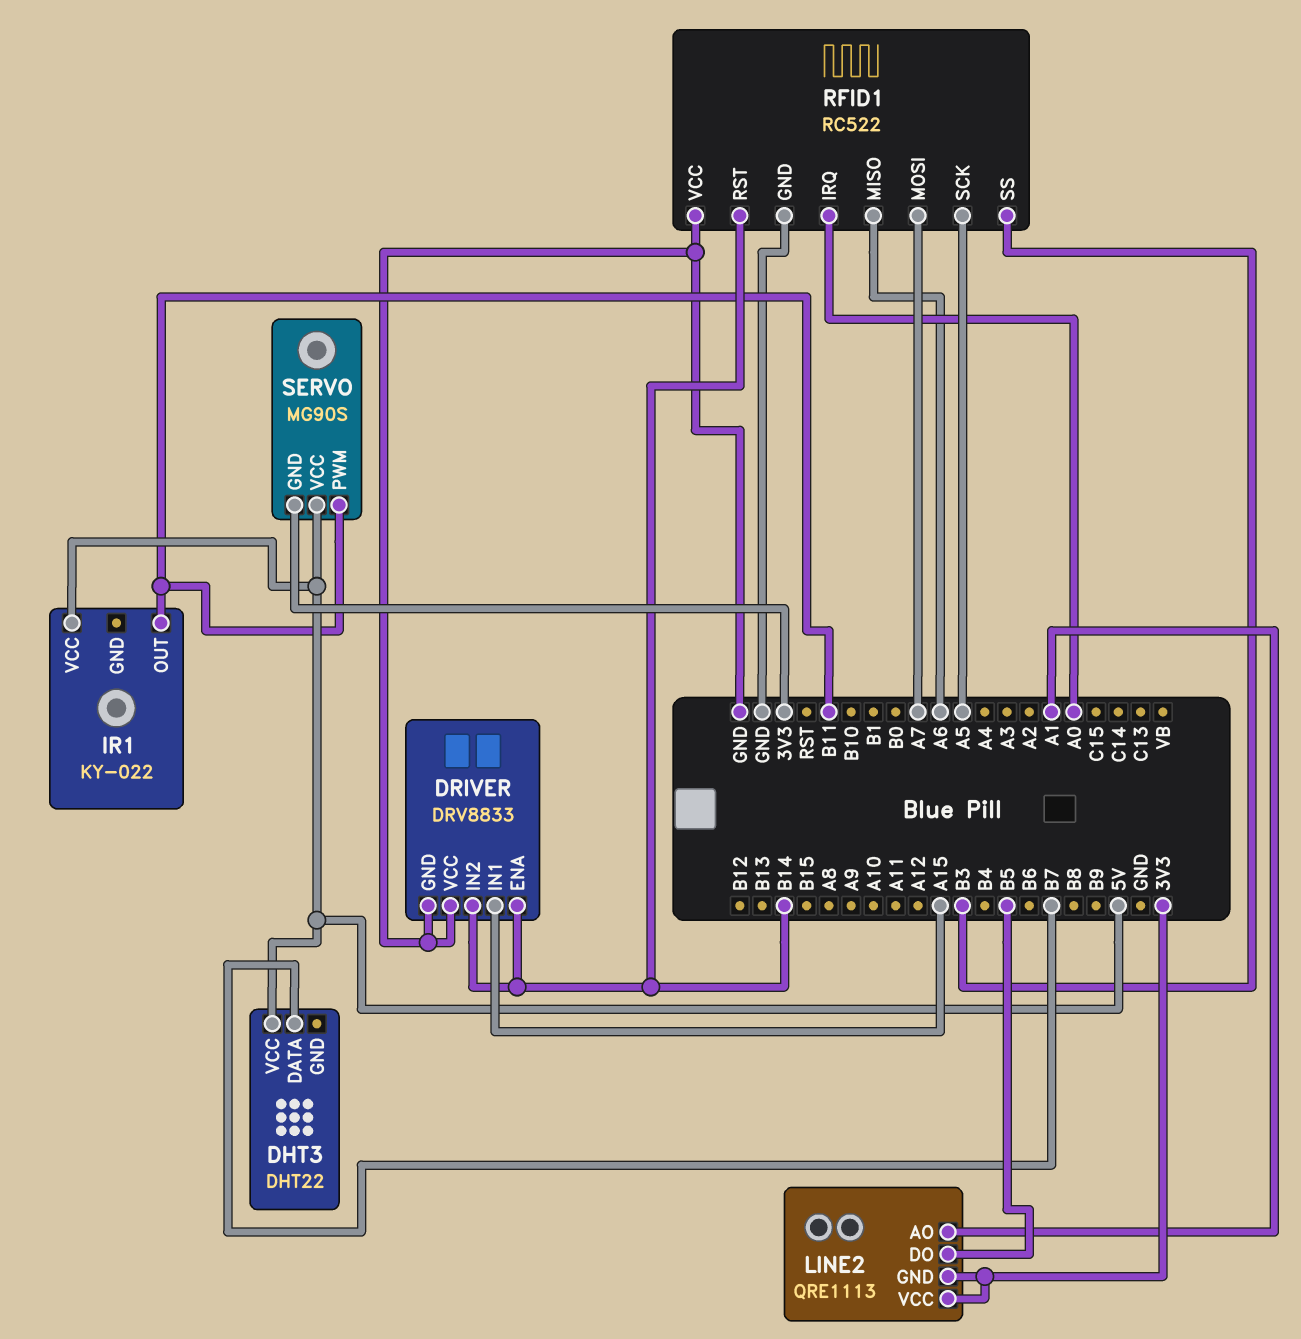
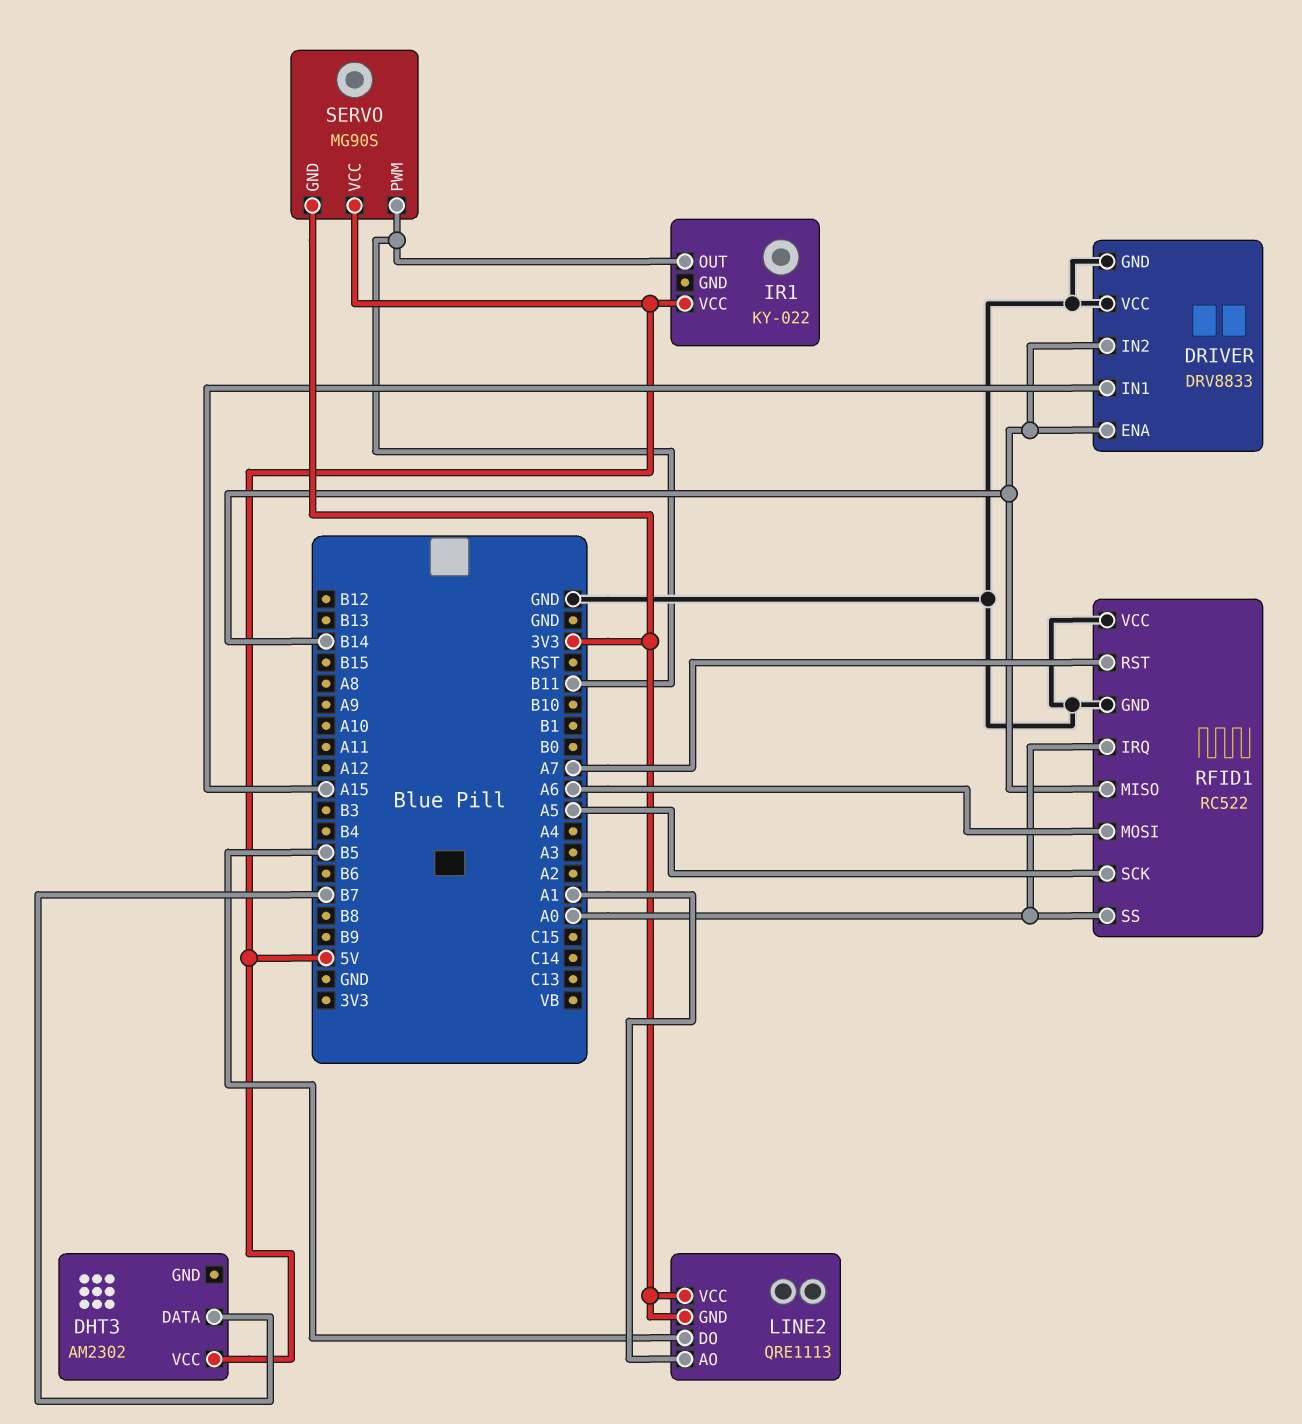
DHT3: DHT22 -> AM2302
RFID1 pin MISO: A6 -> B14
RFID1 pin MOSI: A7 -> A6
RFID1 pin RST: B14 -> A7
RFID1 pin SS: B3 -> A0

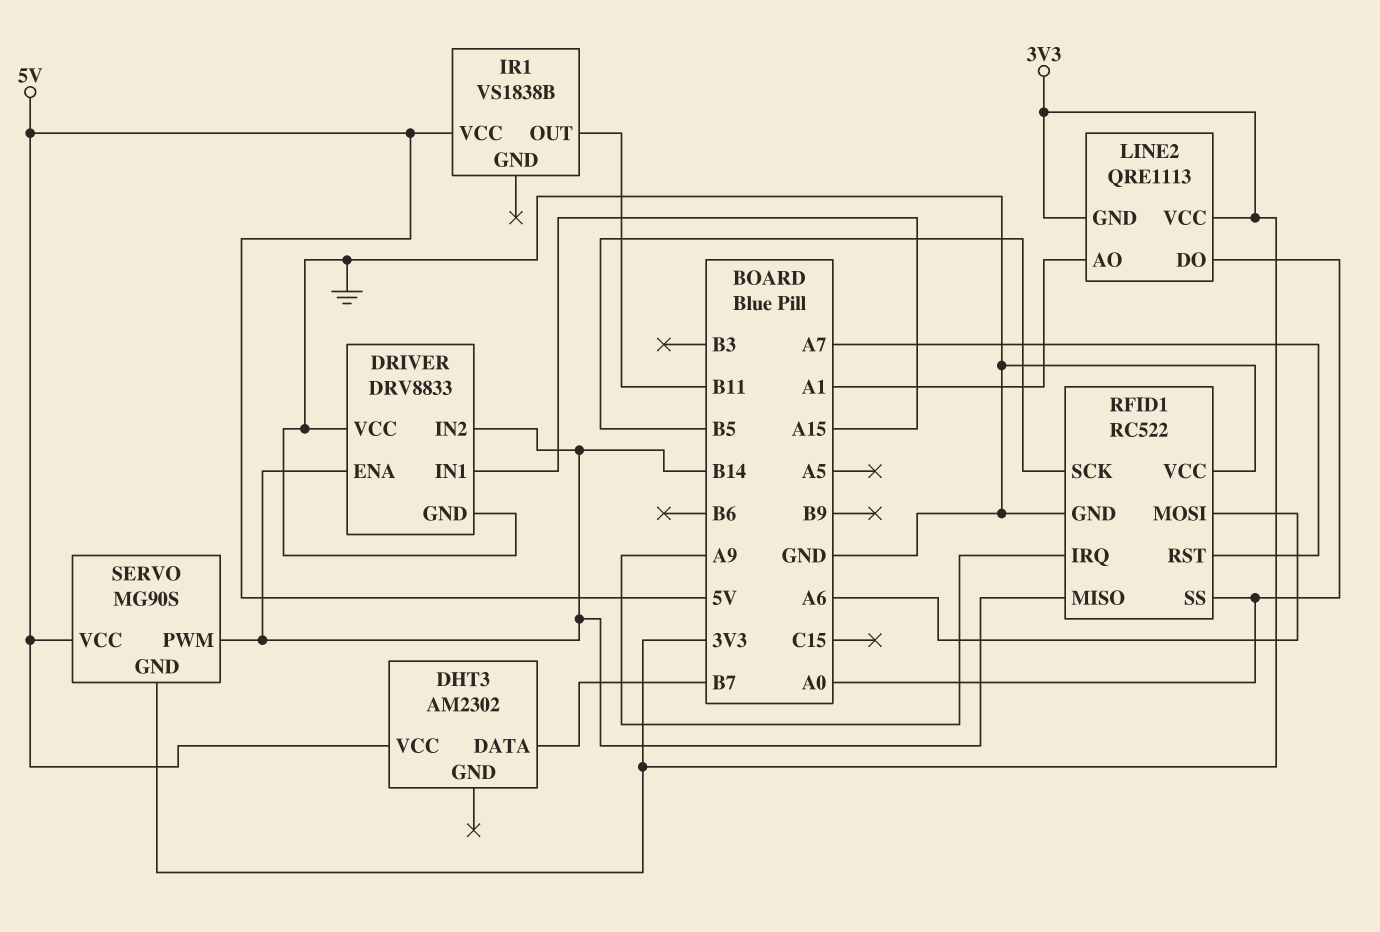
IR1: KY-022 -> VS1838B
LINE2 pin DO: B5 -> A0
RFID1 pin IRQ: A0 -> A9
RFID1 pin SCK: A5 -> B5
SERVO pin PWM: B11 -> B14

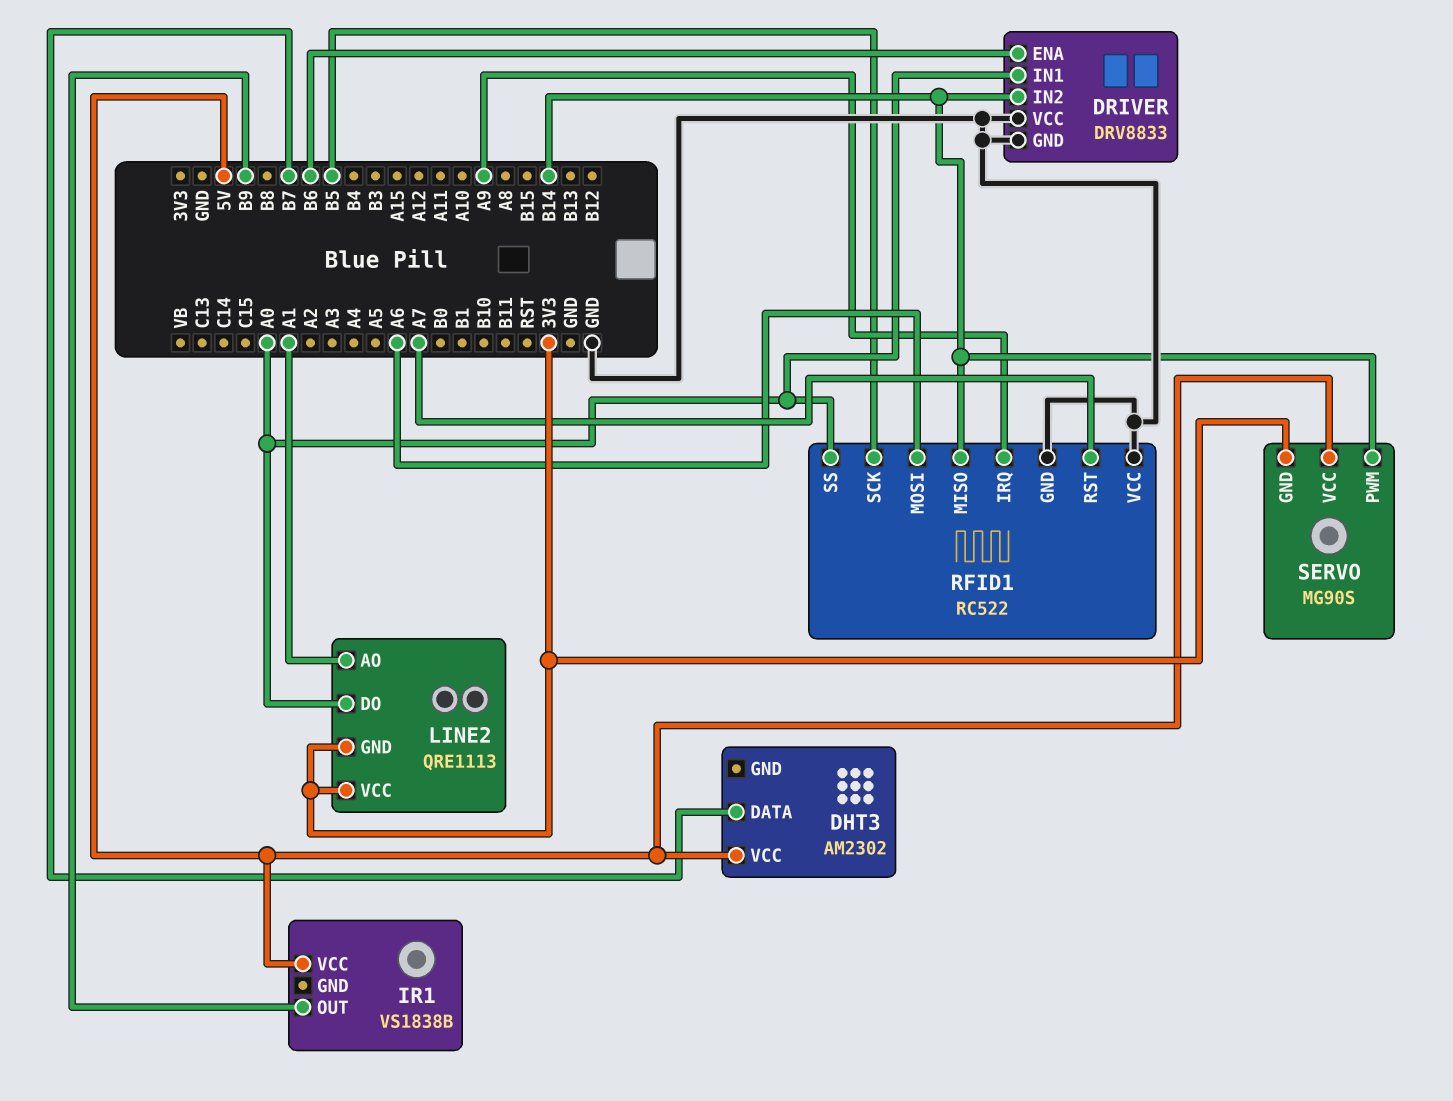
DRIVER pin ENA: B14 -> B6
DRIVER pin IN1: A15 -> A0
IR1 pin OUT: B11 -> B9

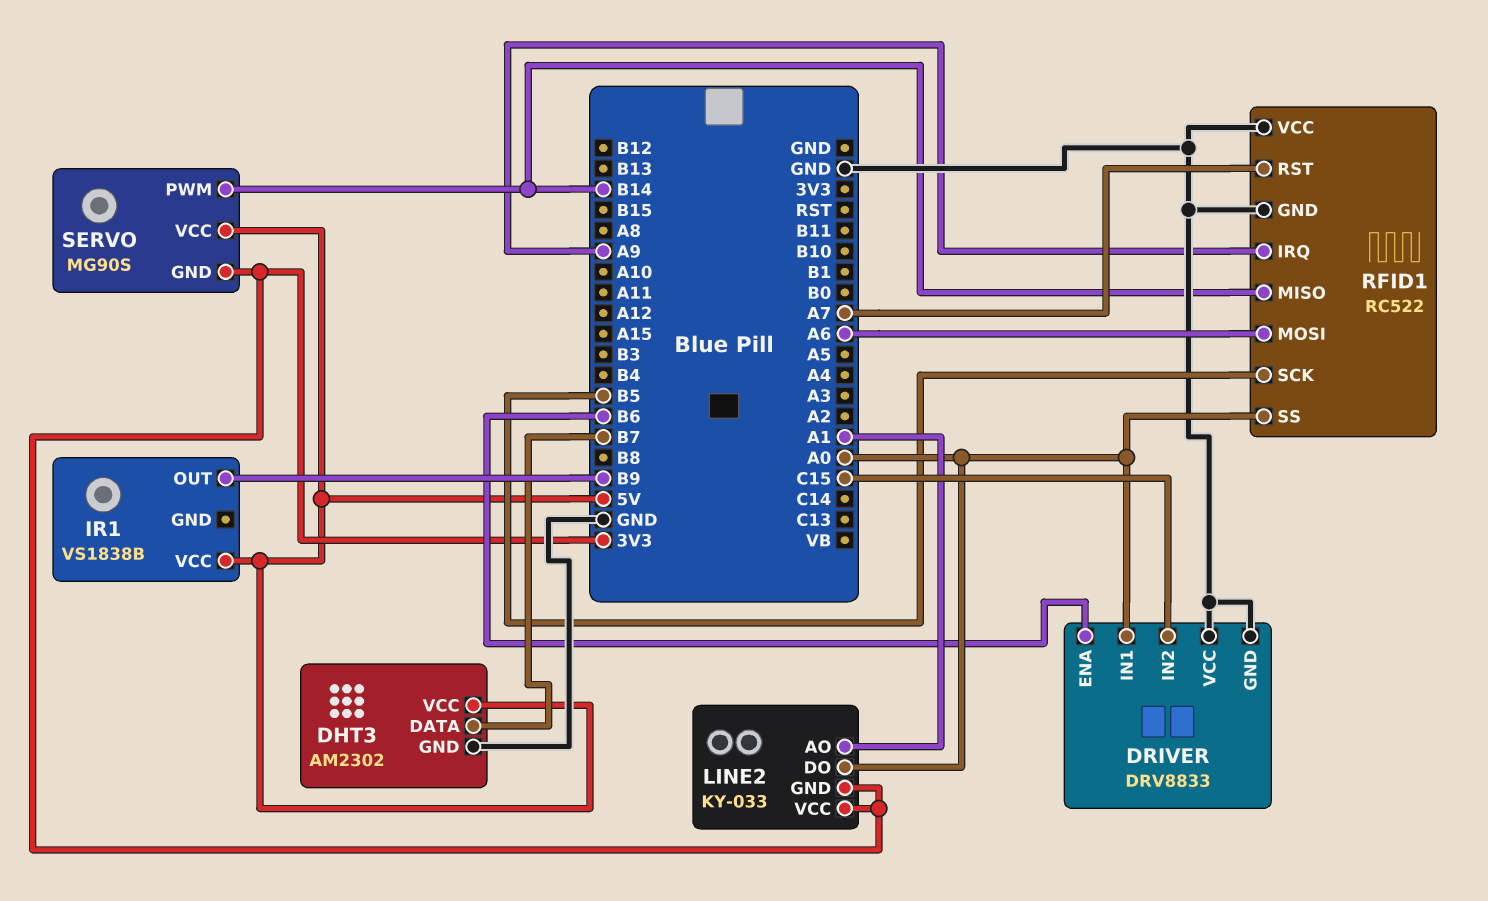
DHT3 pin GND: none -> GND
DRIVER pin IN2: B14 -> C15
LINE2: QRE1113 -> KY-033

